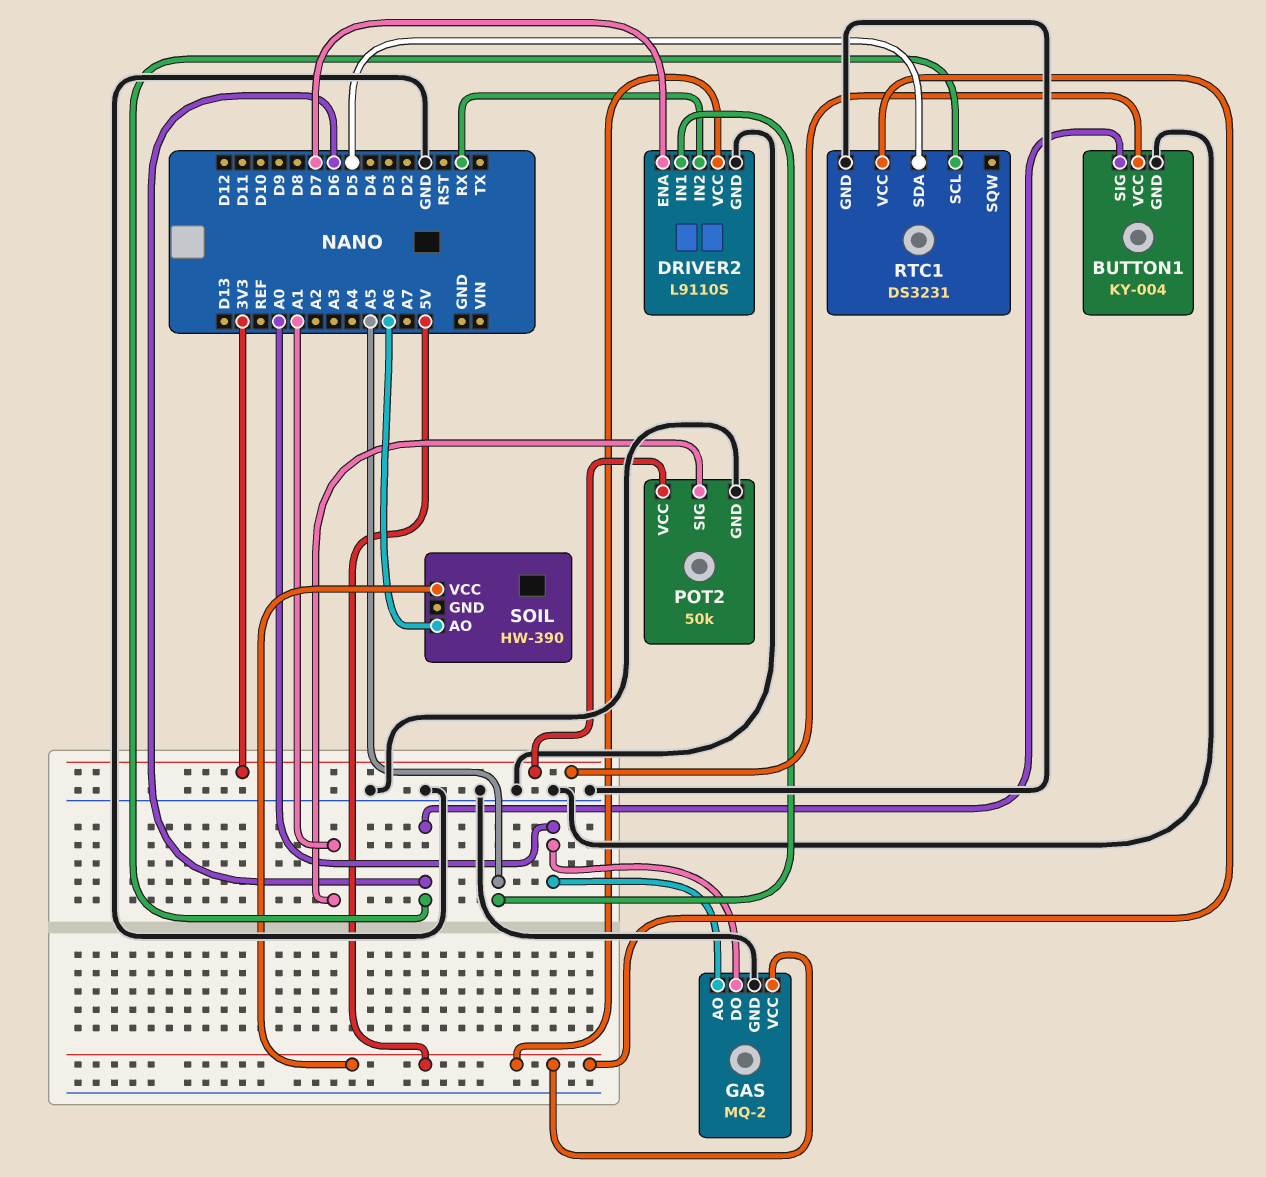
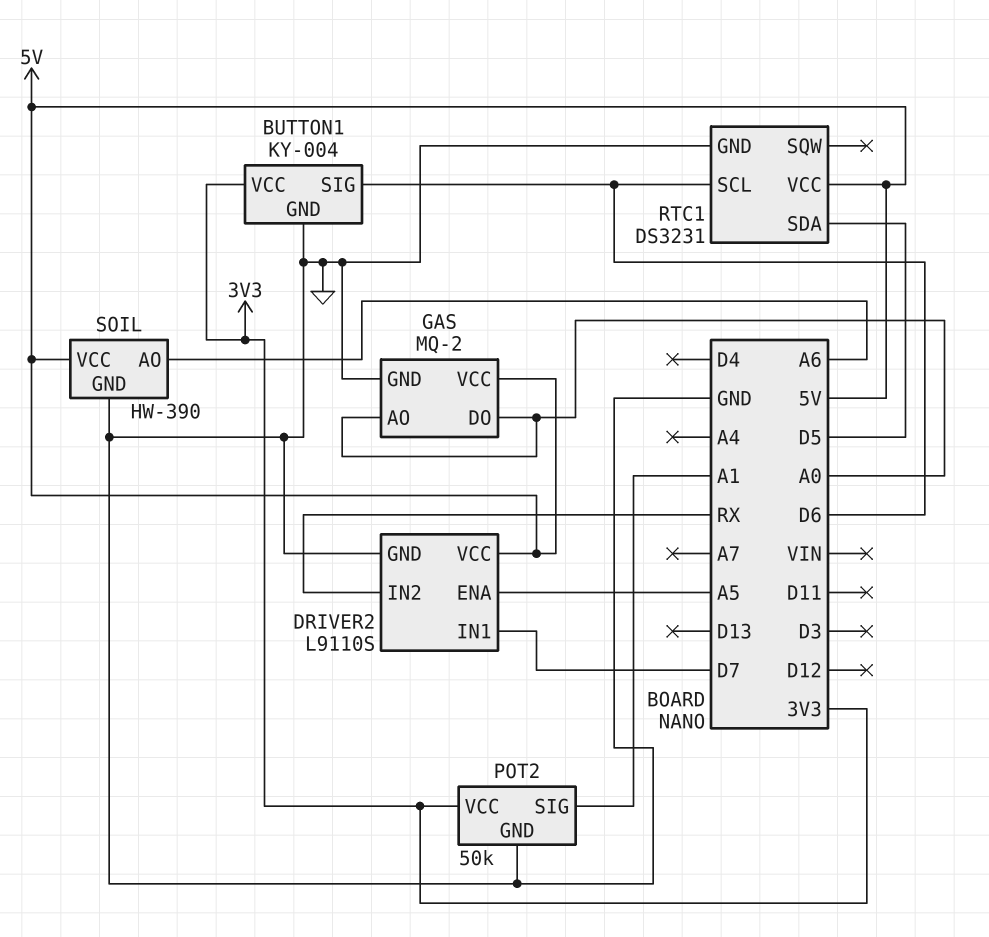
DRIVER2 pin ENA: D7 -> A5
DRIVER2 pin IN1: A5 -> D7
SOIL pin GND: none -> GND

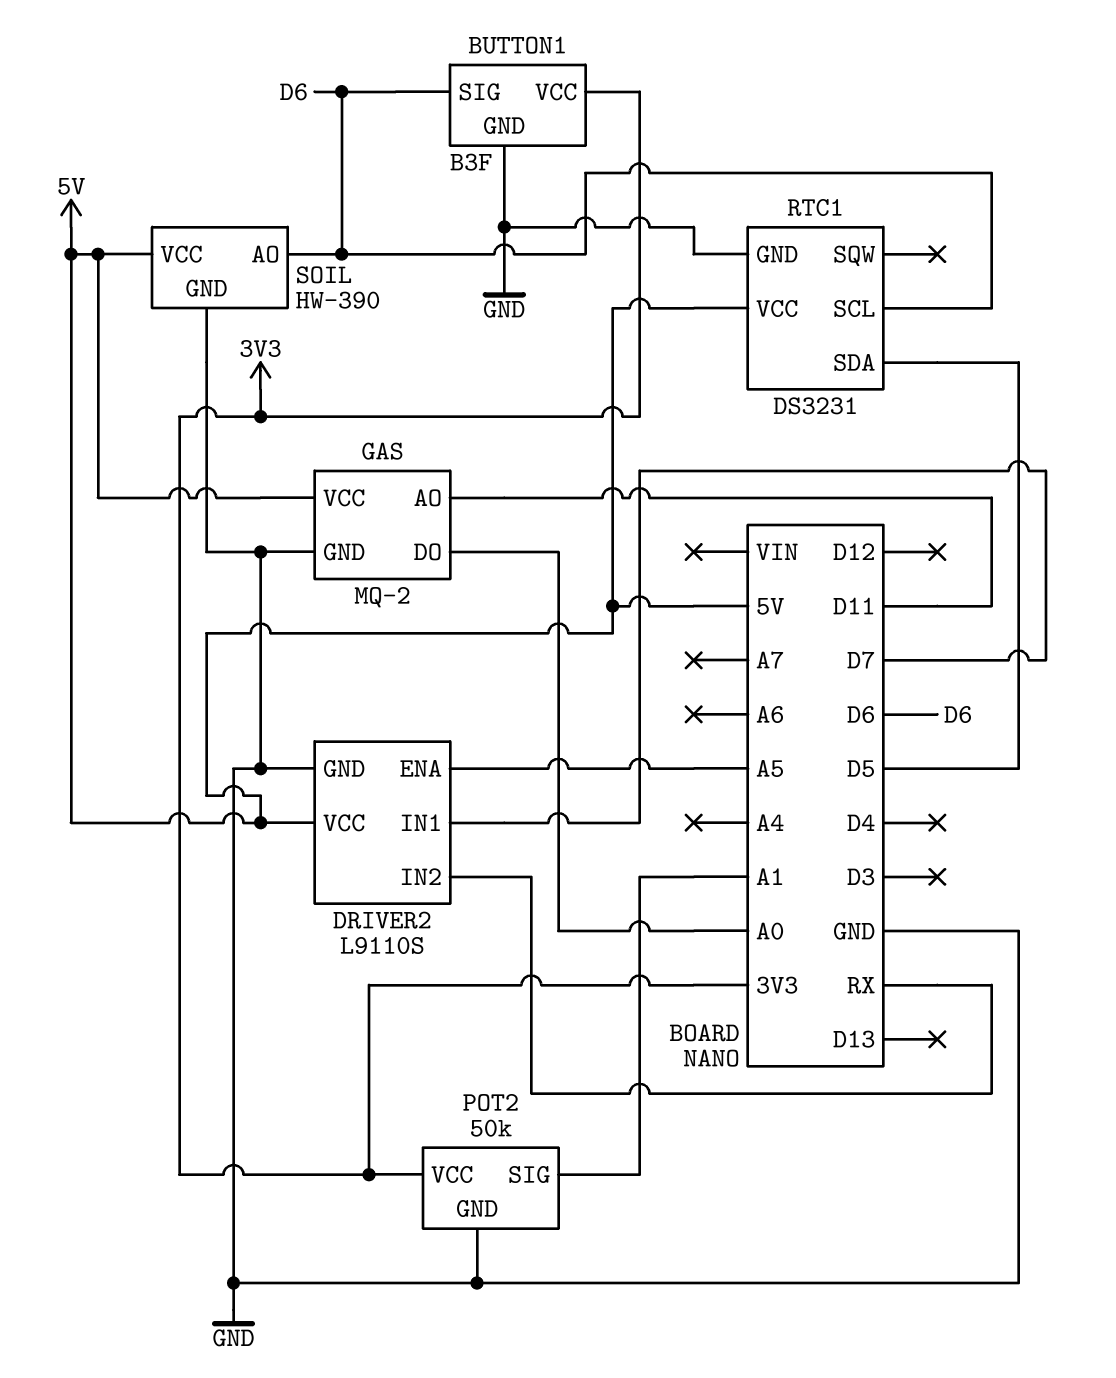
BUTTON1: KY-004 -> B3F
GAS pin AO: A0 -> D11
SOIL pin AO: A6 -> D6

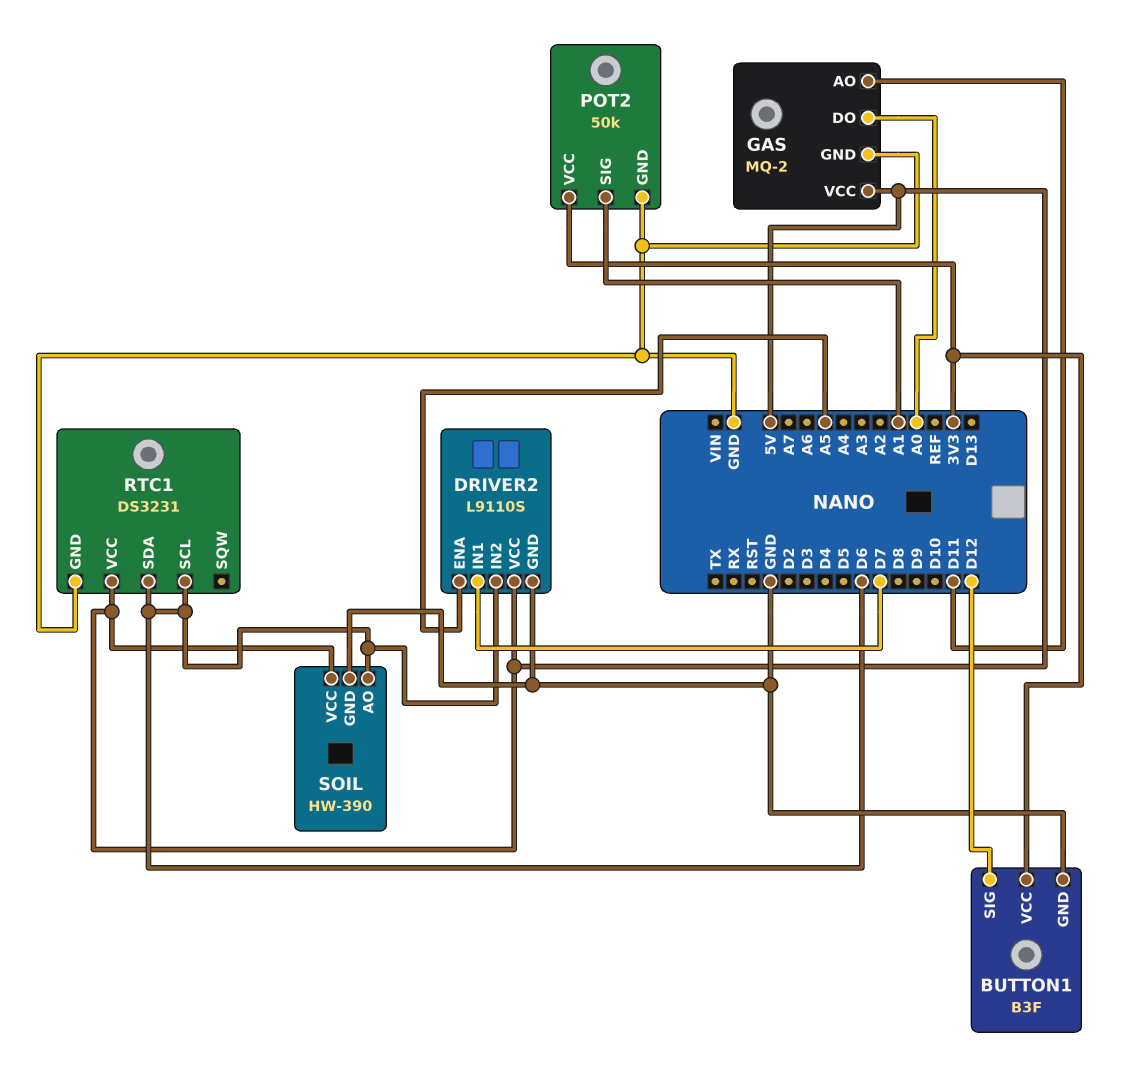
BUTTON1 pin SIG: D6 -> D12
DRIVER2 pin IN2: RX -> D6
RTC1 pin SDA: D5 -> D6

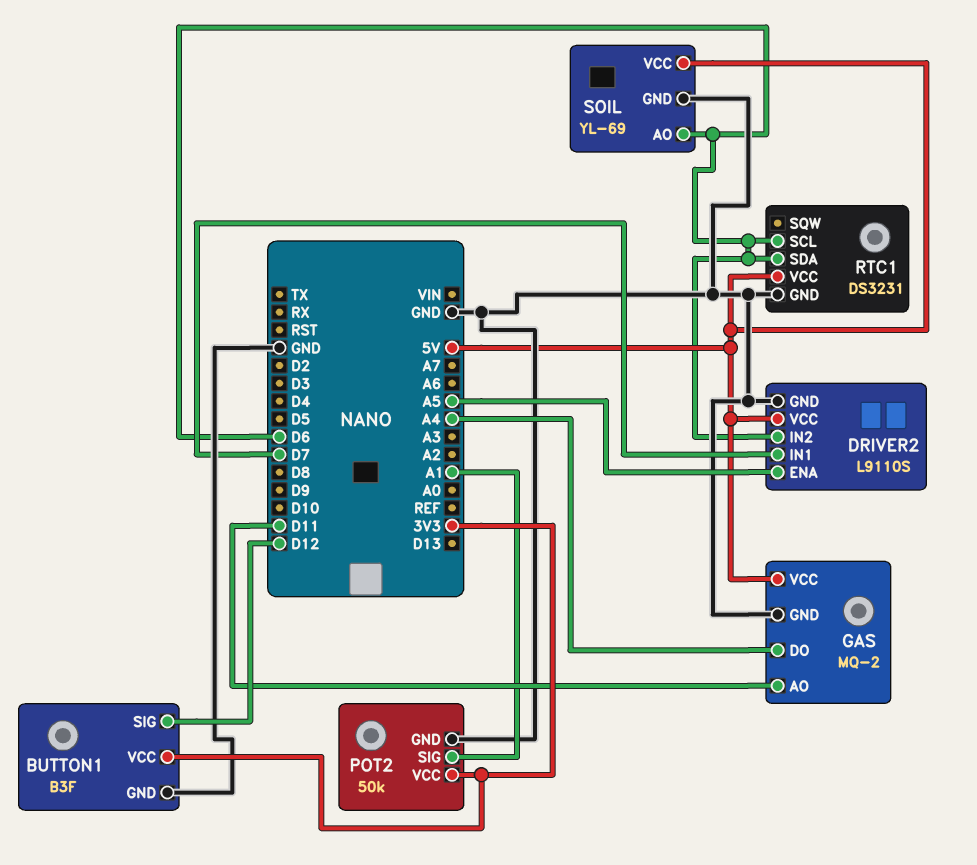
GAS pin DO: A0 -> A4
SOIL: HW-390 -> YL-69

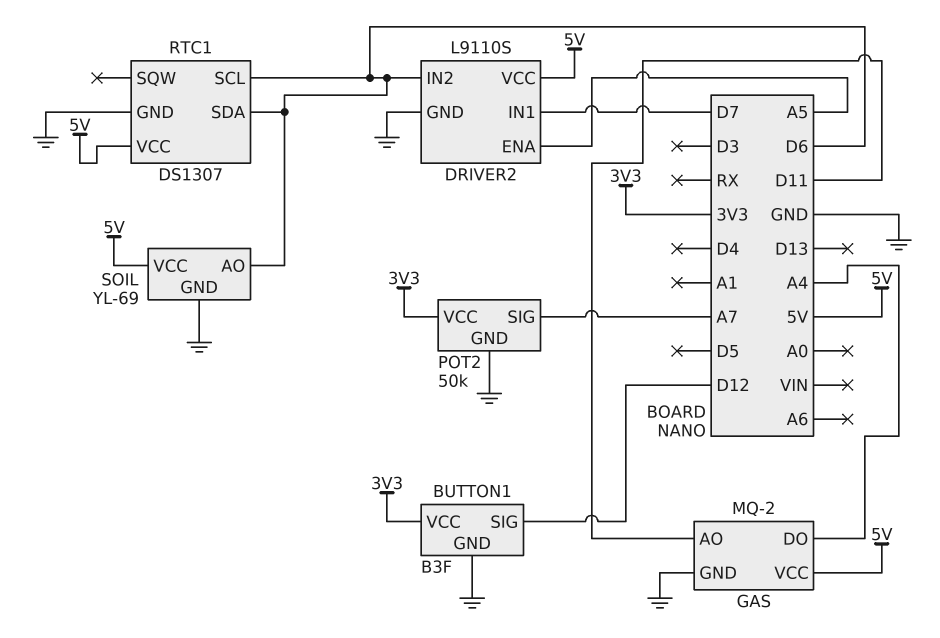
POT2 pin SIG: A1 -> A7
RTC1: DS3231 -> DS1307

